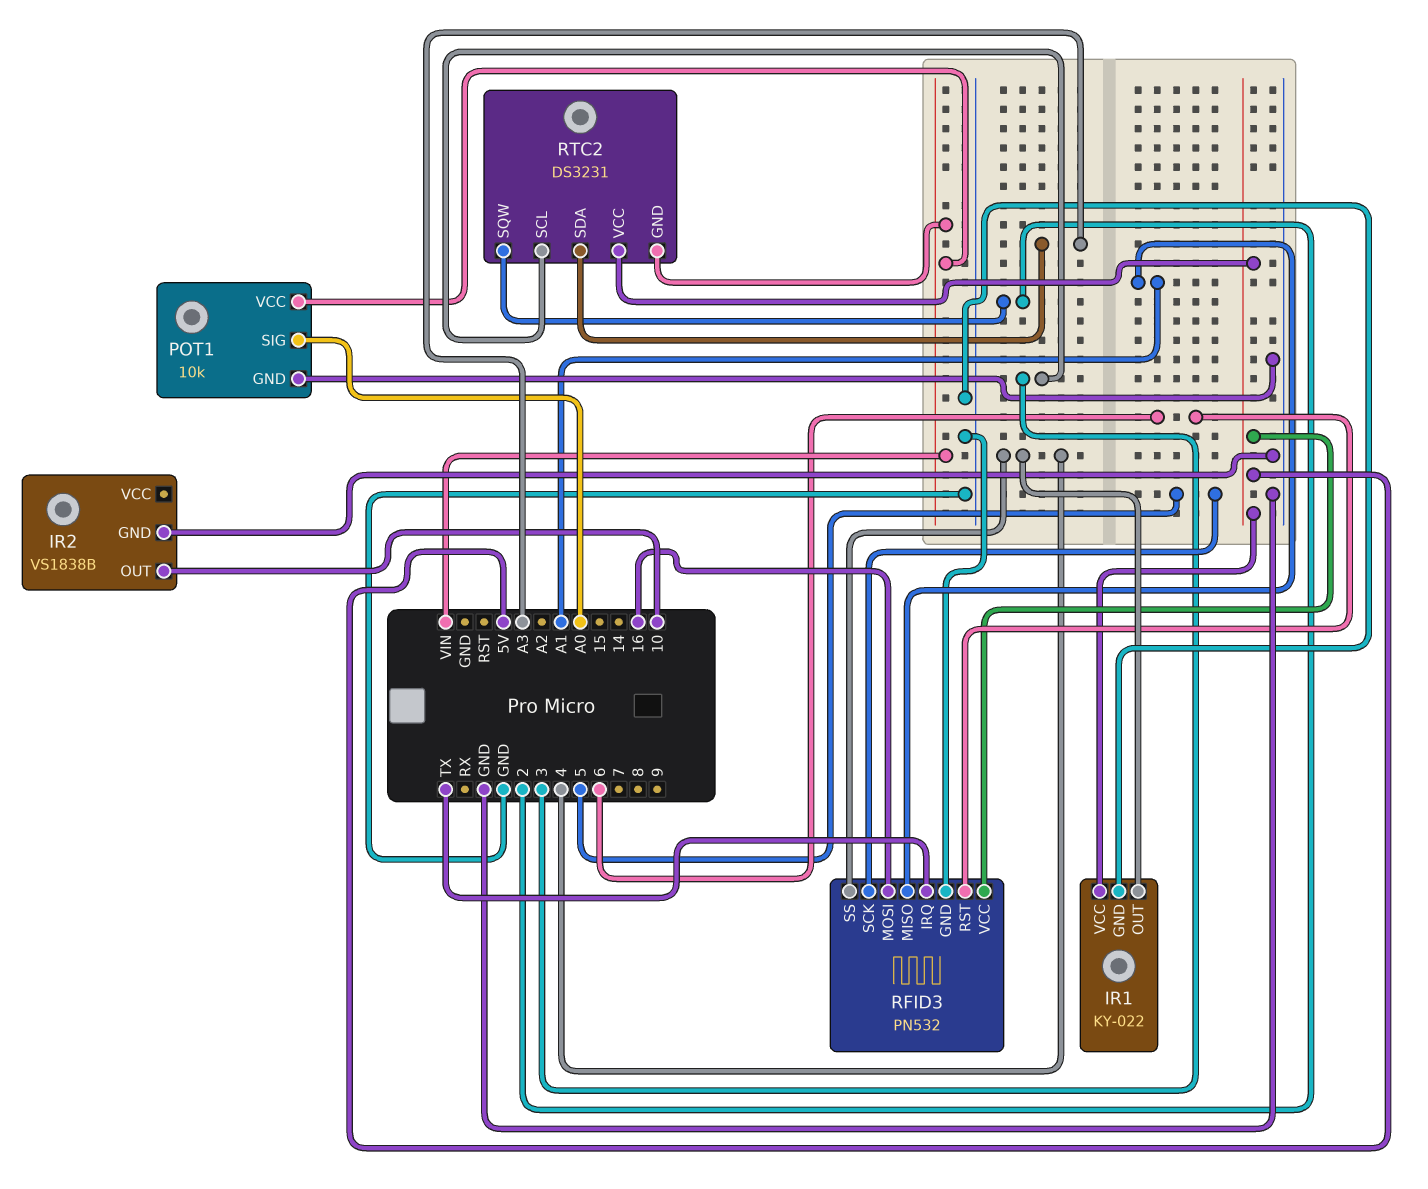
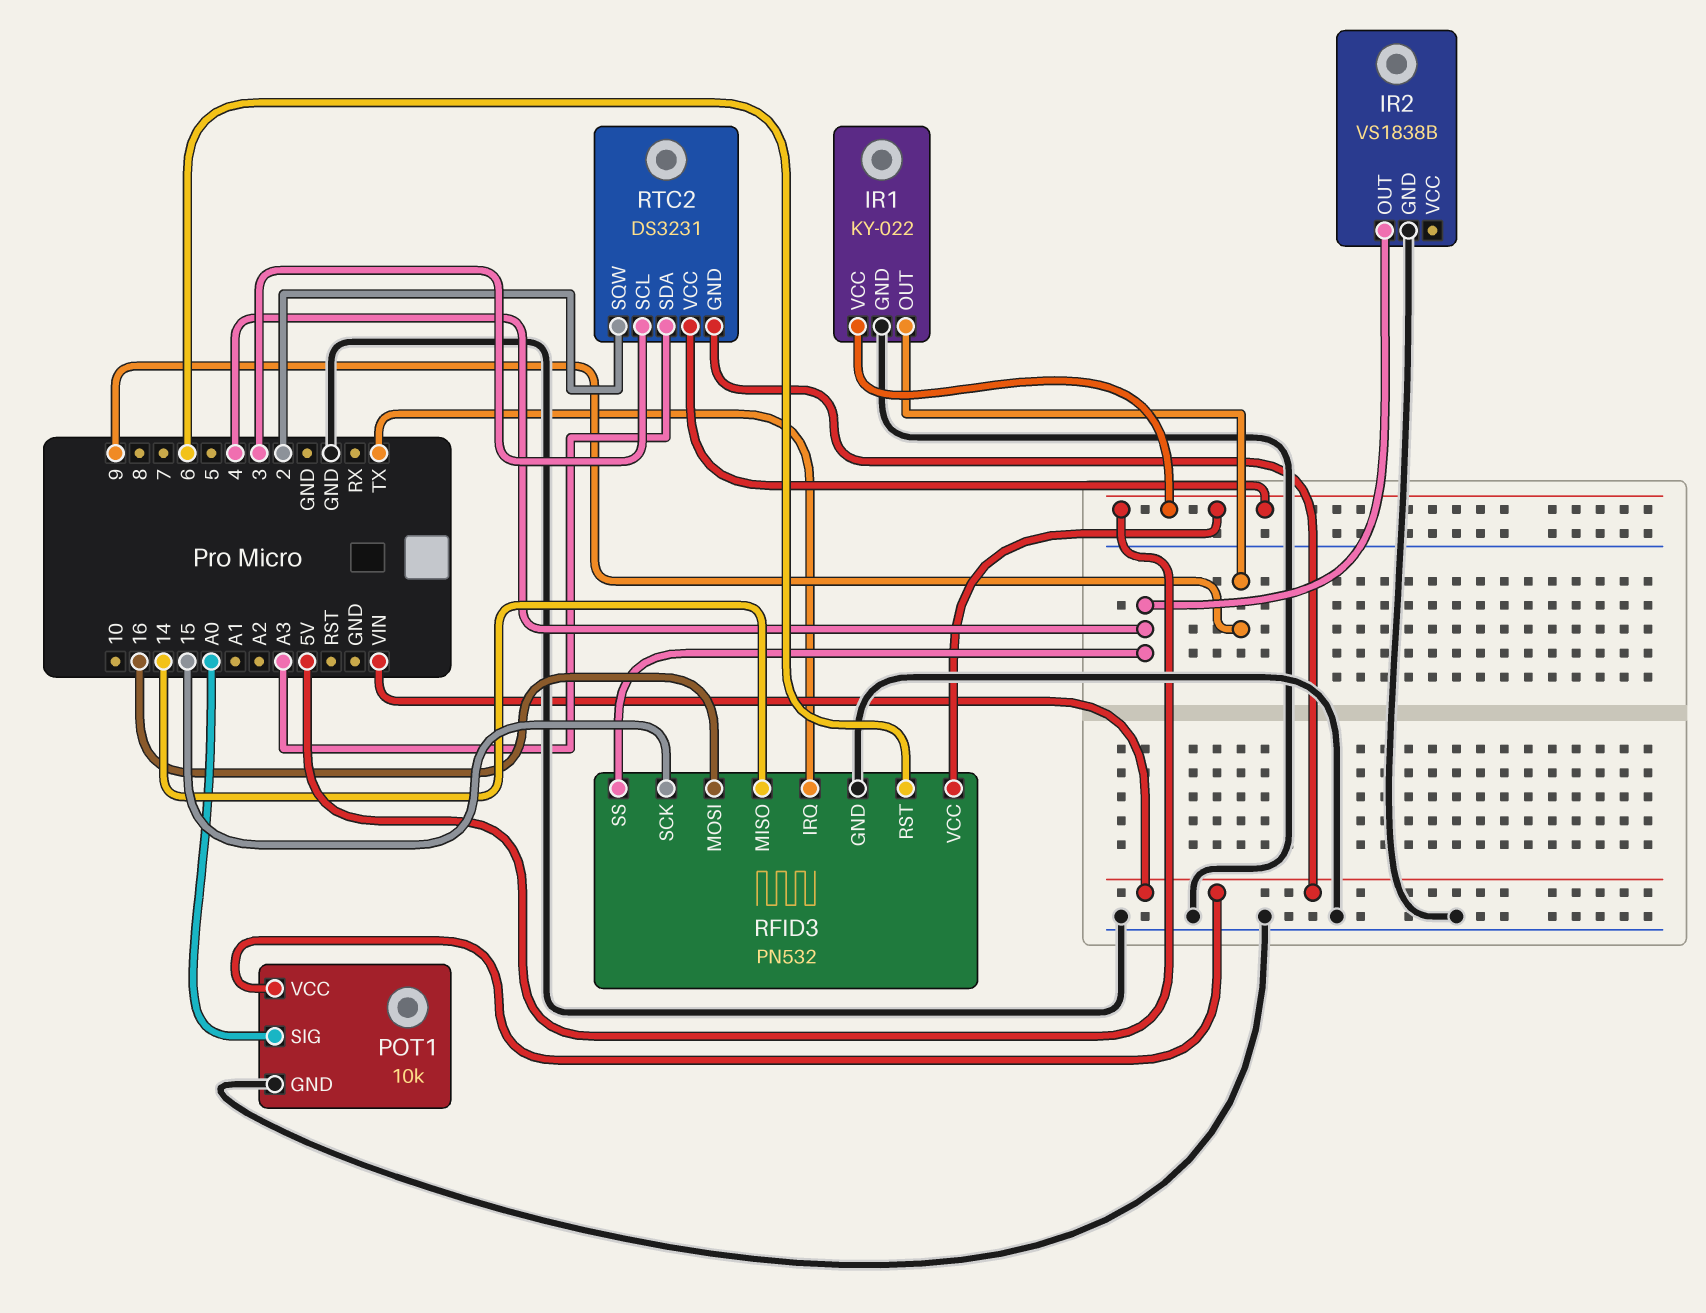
IR1 pin OUT: 4 -> 9
IR2 pin OUT: 10 -> 4
RFID3 pin MISO: A1 -> 14
RFID3 pin SCK: 5 -> 15

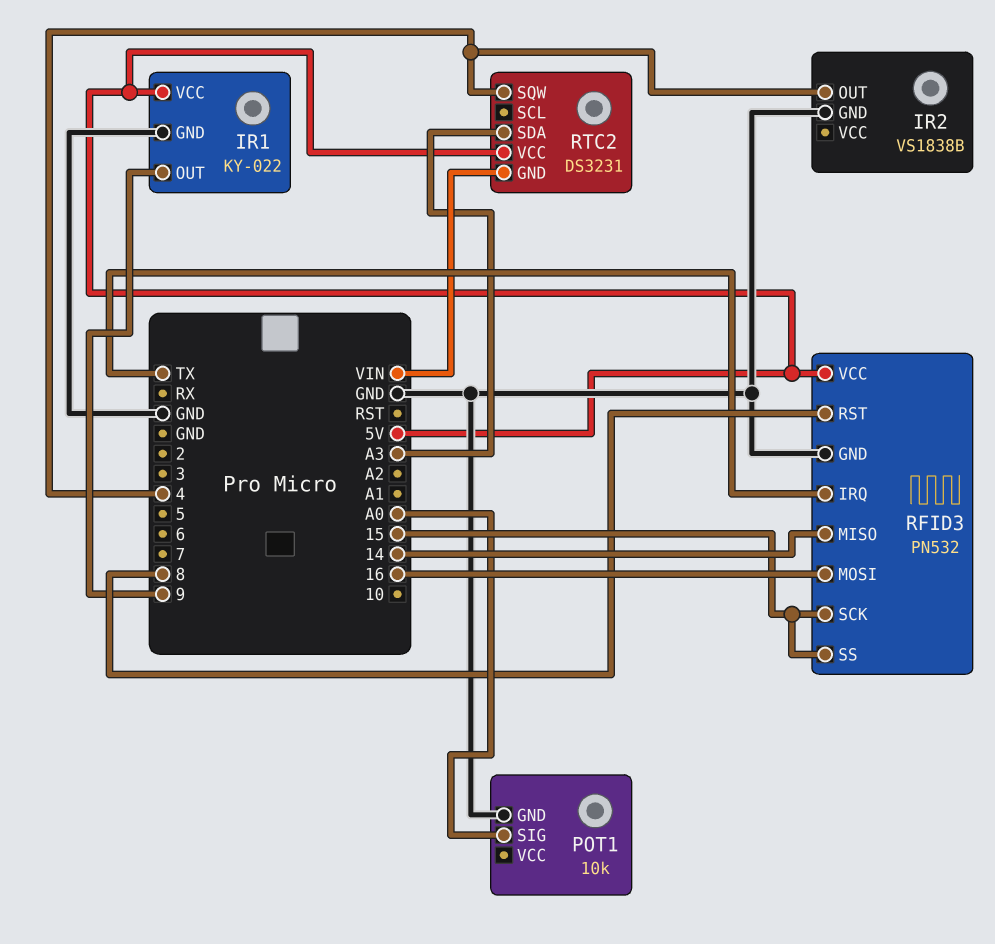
POT1 pin VCC: VIN -> none
RFID3 pin RST: 6 -> 8
RFID3 pin SS: 4 -> 15
RTC2 pin SCL: 3 -> none
RTC2 pin SQW: 2 -> 4

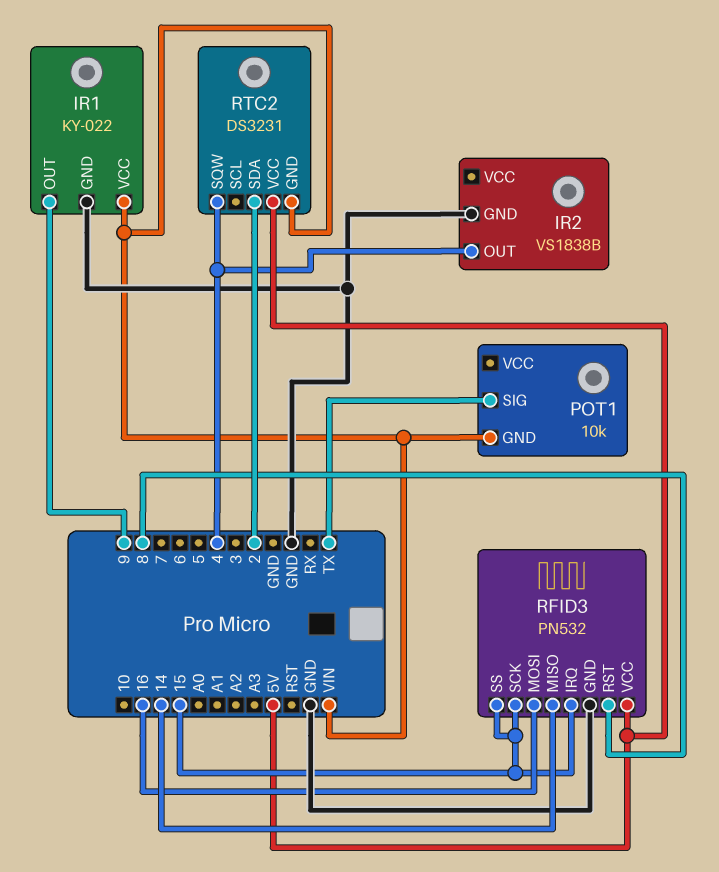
IR1 pin VCC: 5V -> VIN
POT1 pin GND: GND -> VIN
POT1 pin SIG: A0 -> TX
RFID3 pin IRQ: TX -> 15
RTC2 pin SDA: A3 -> 2

